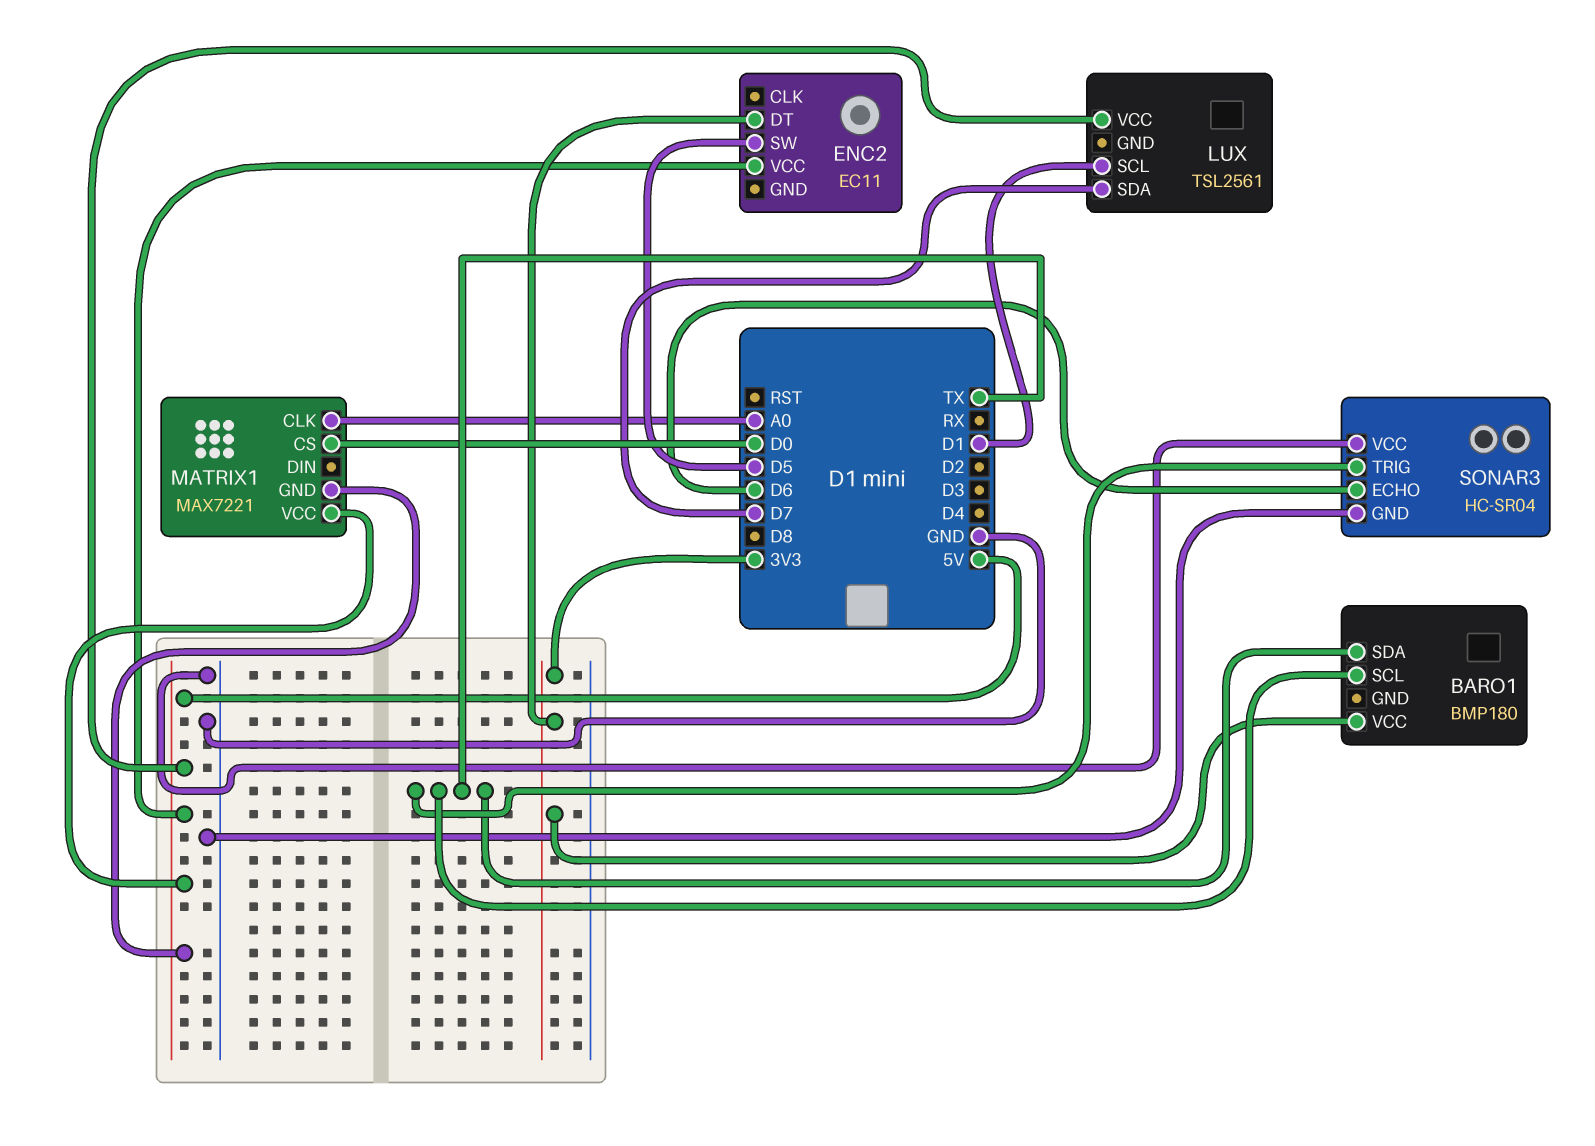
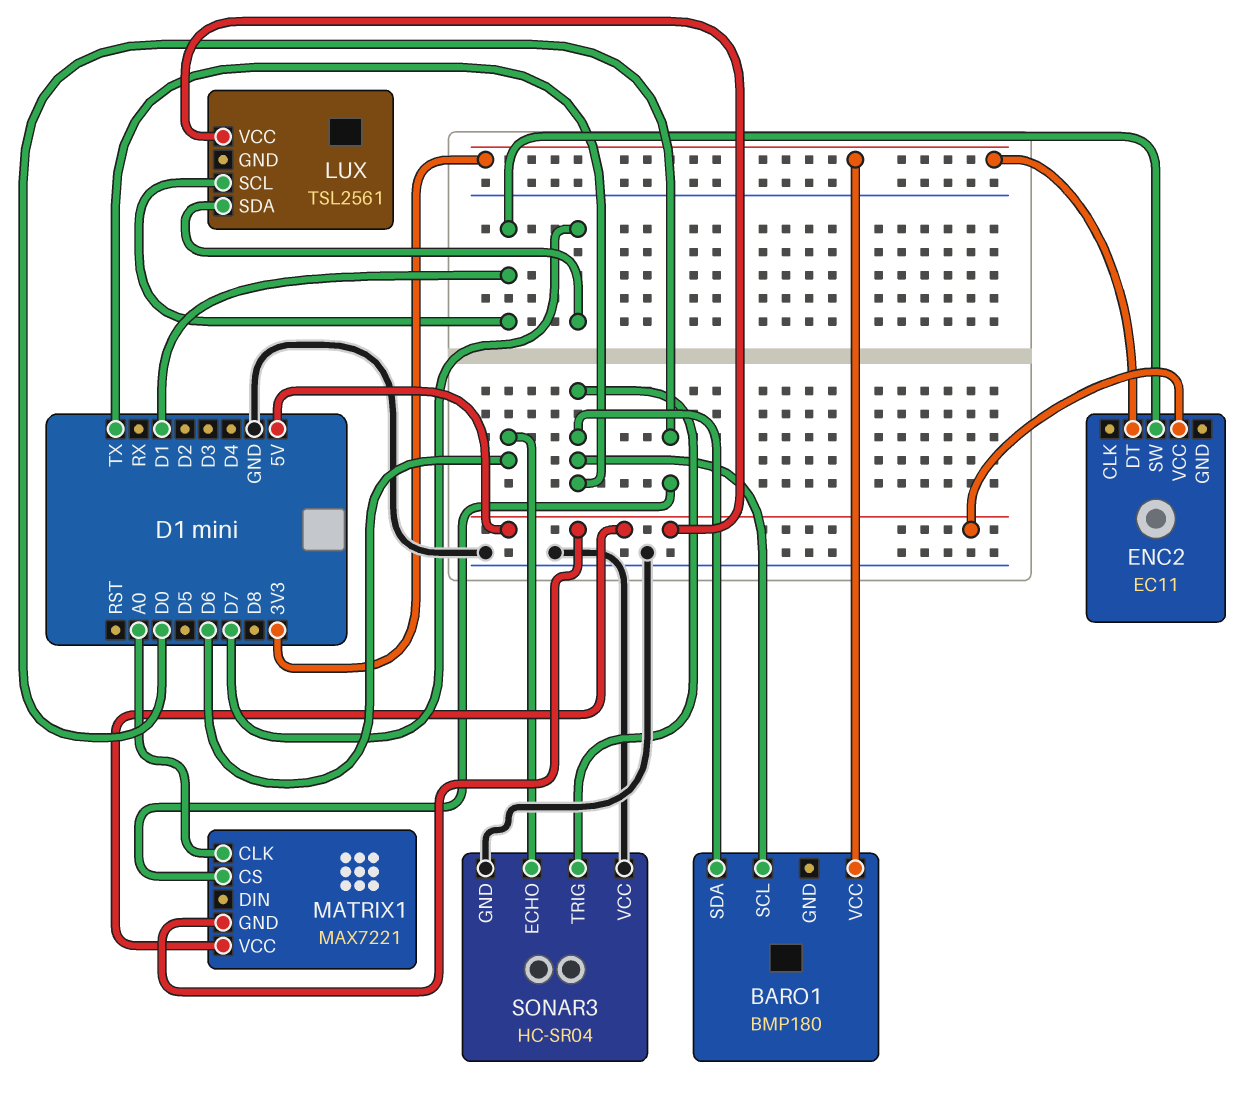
ENC2 pin SW: D5 -> D1

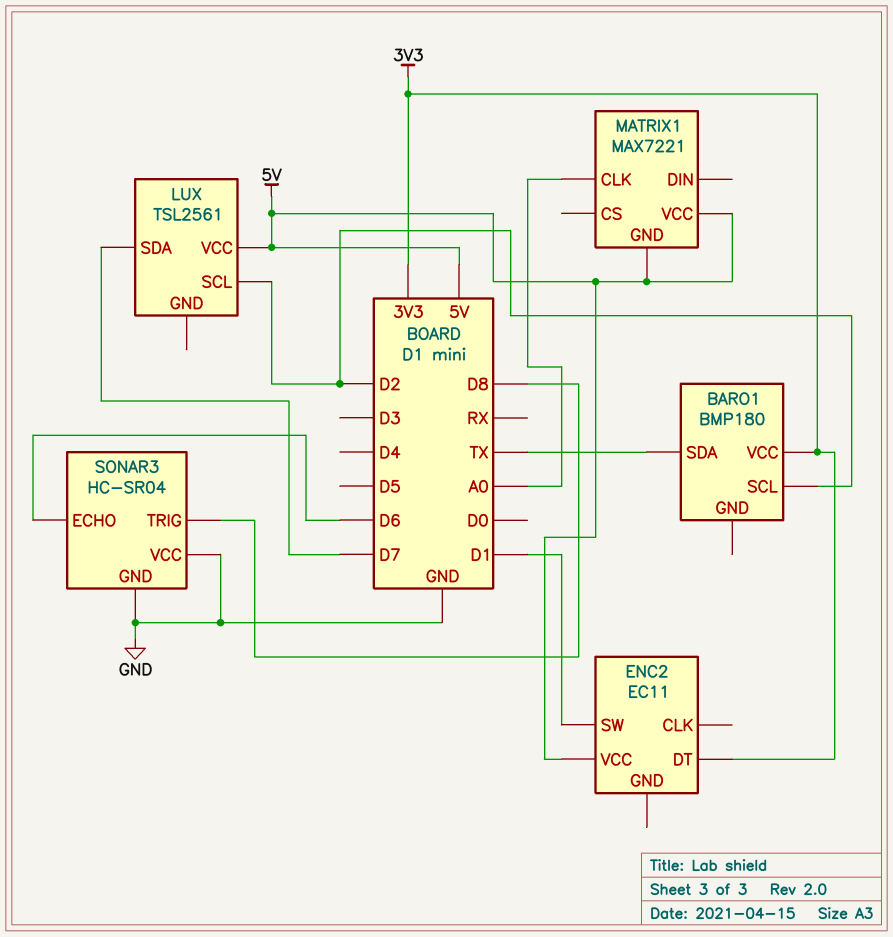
BARO1 pin SCL: TX -> D2
LUX pin SCL: D1 -> D2
MATRIX1 pin CS: D0 -> none
SONAR3 pin TRIG: TX -> D8

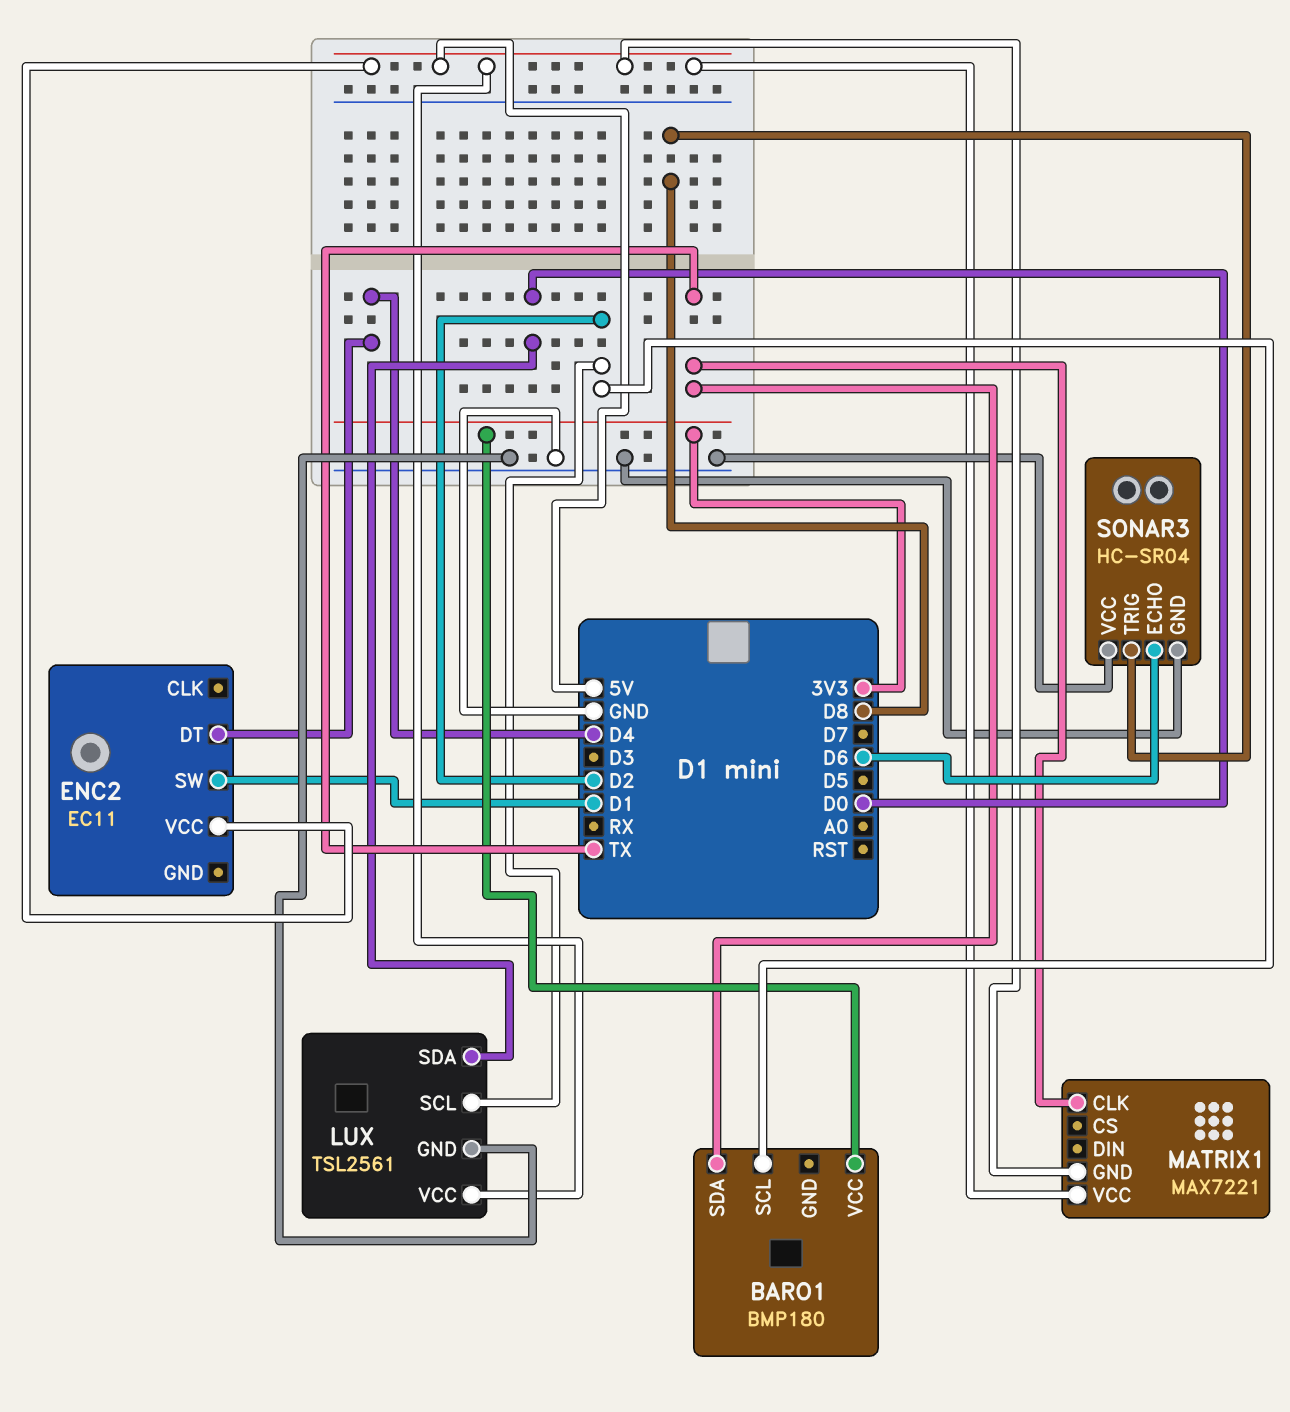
ENC2 pin DT: 3V3 -> D4
LUX pin GND: none -> GND
LUX pin SDA: D7 -> D0
MATRIX1 pin CLK: A0 -> TX

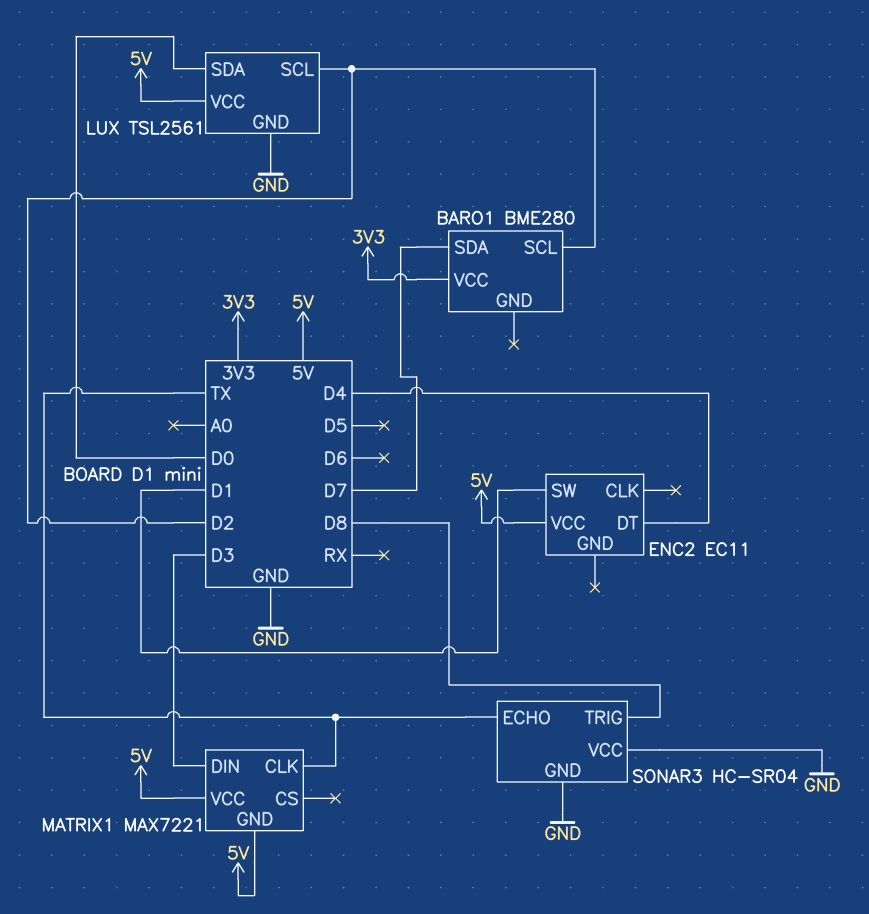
BARO1: BMP180 -> BME280
BARO1 pin SDA: TX -> D7
MATRIX1 pin DIN: none -> D3
SONAR3 pin ECHO: D6 -> TX

